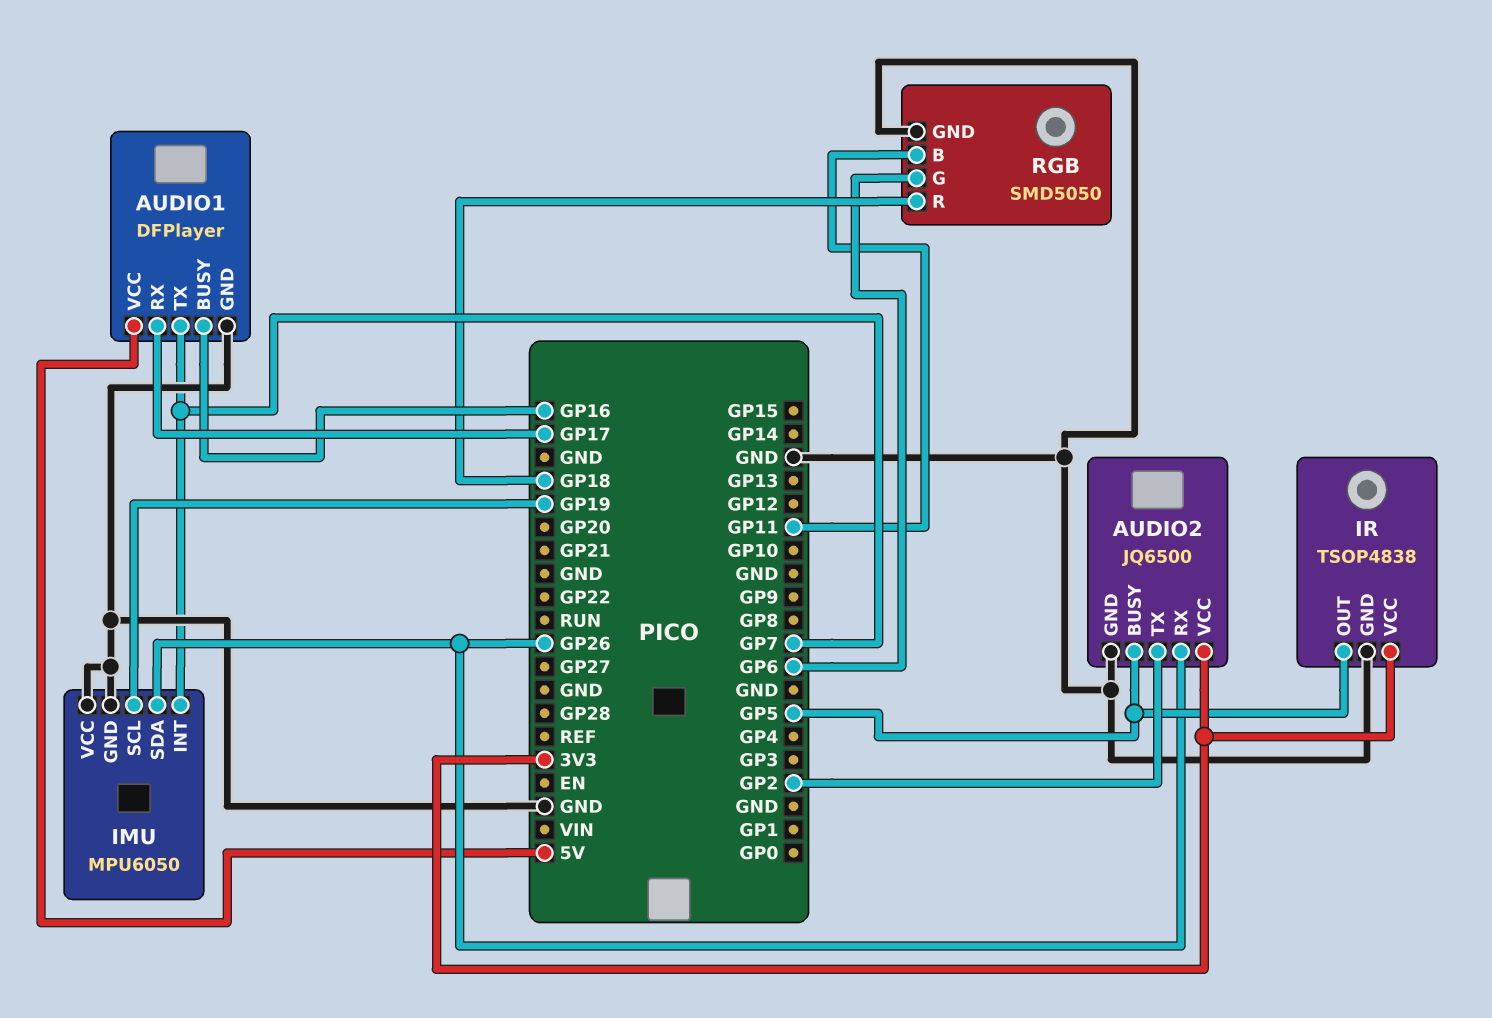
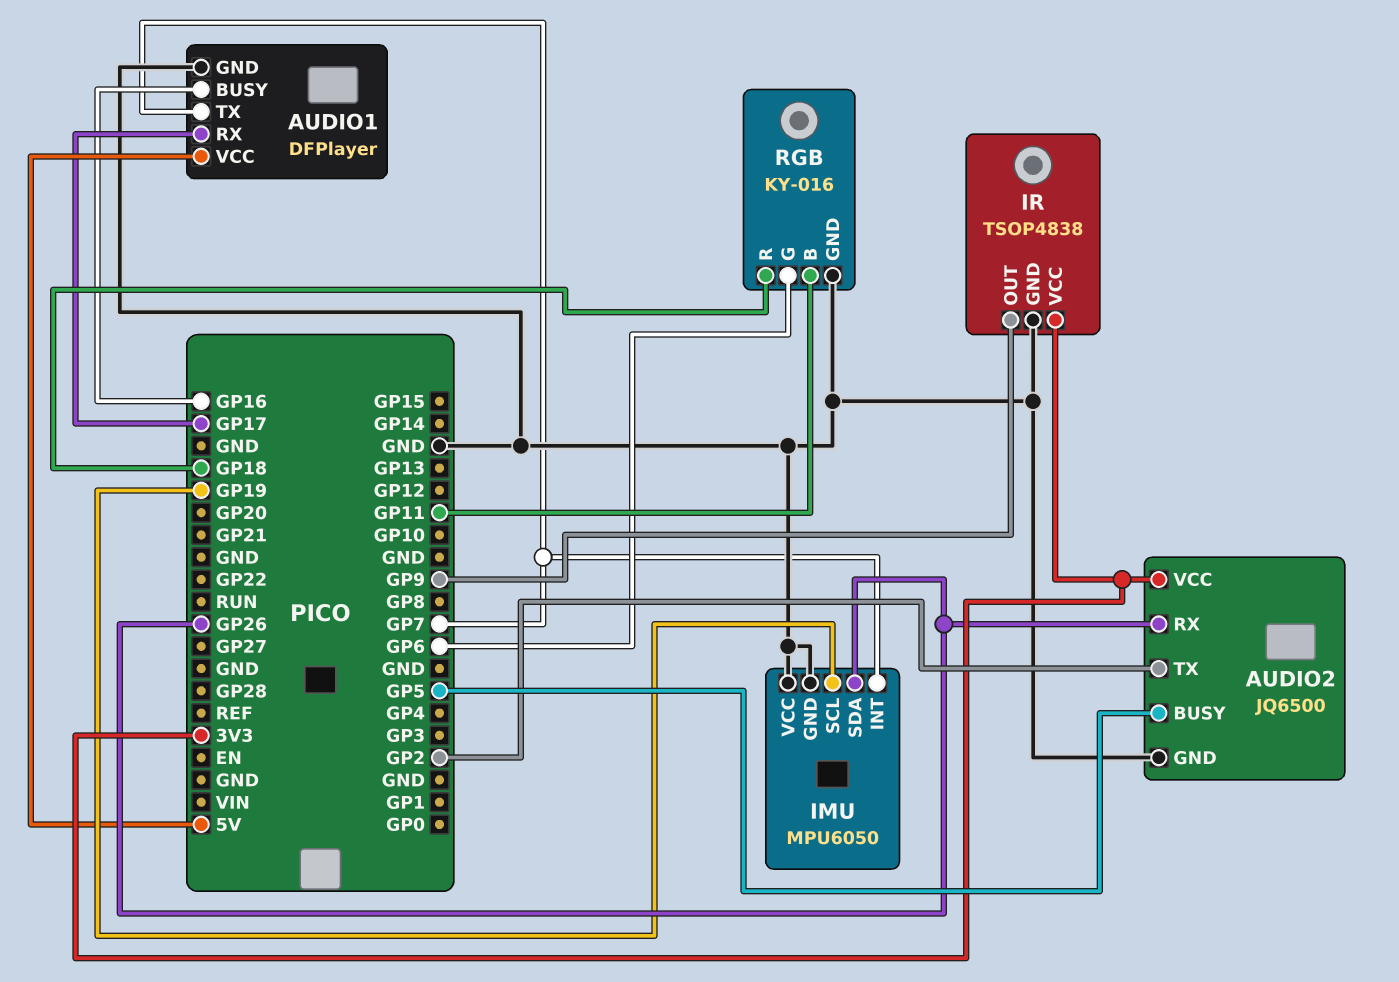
IR pin OUT: GP5 -> GP9
RGB: SMD5050 -> KY-016

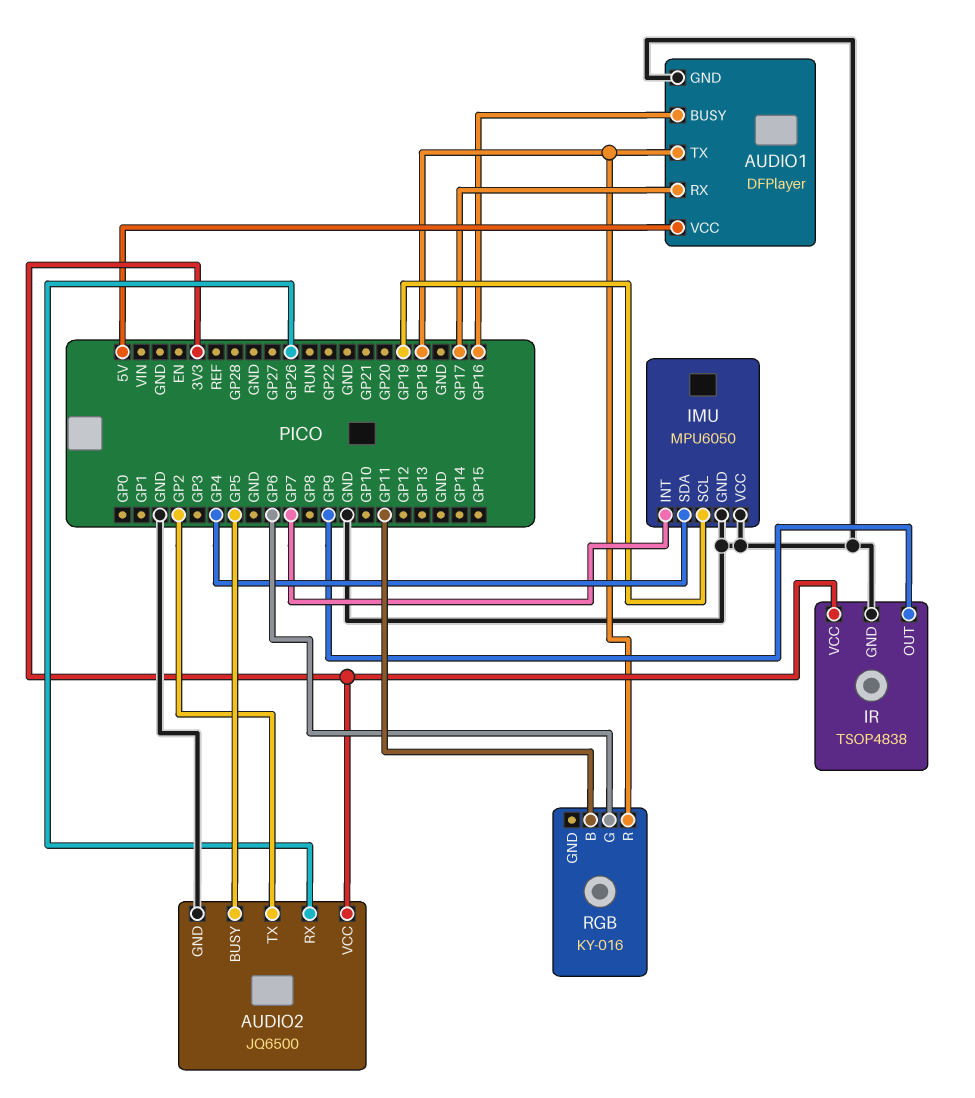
AUDIO1 pin TX: GP7 -> GP18
IMU pin SDA: GP26 -> GP4
RGB pin GND: GND -> none

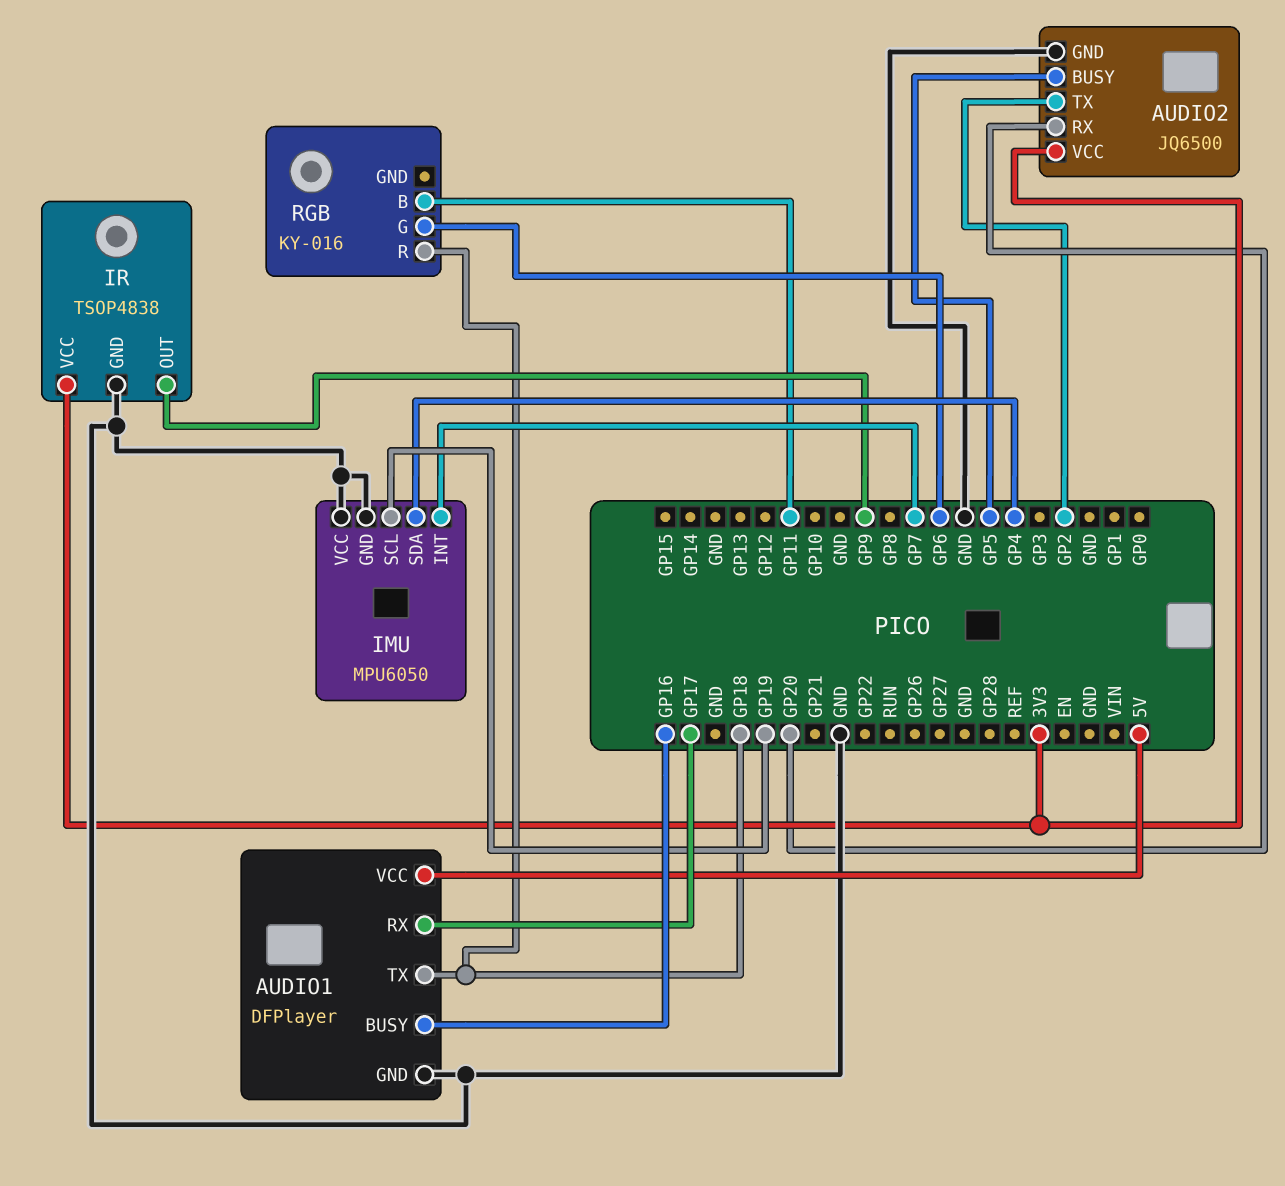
AUDIO2 pin RX: GP26 -> GP20

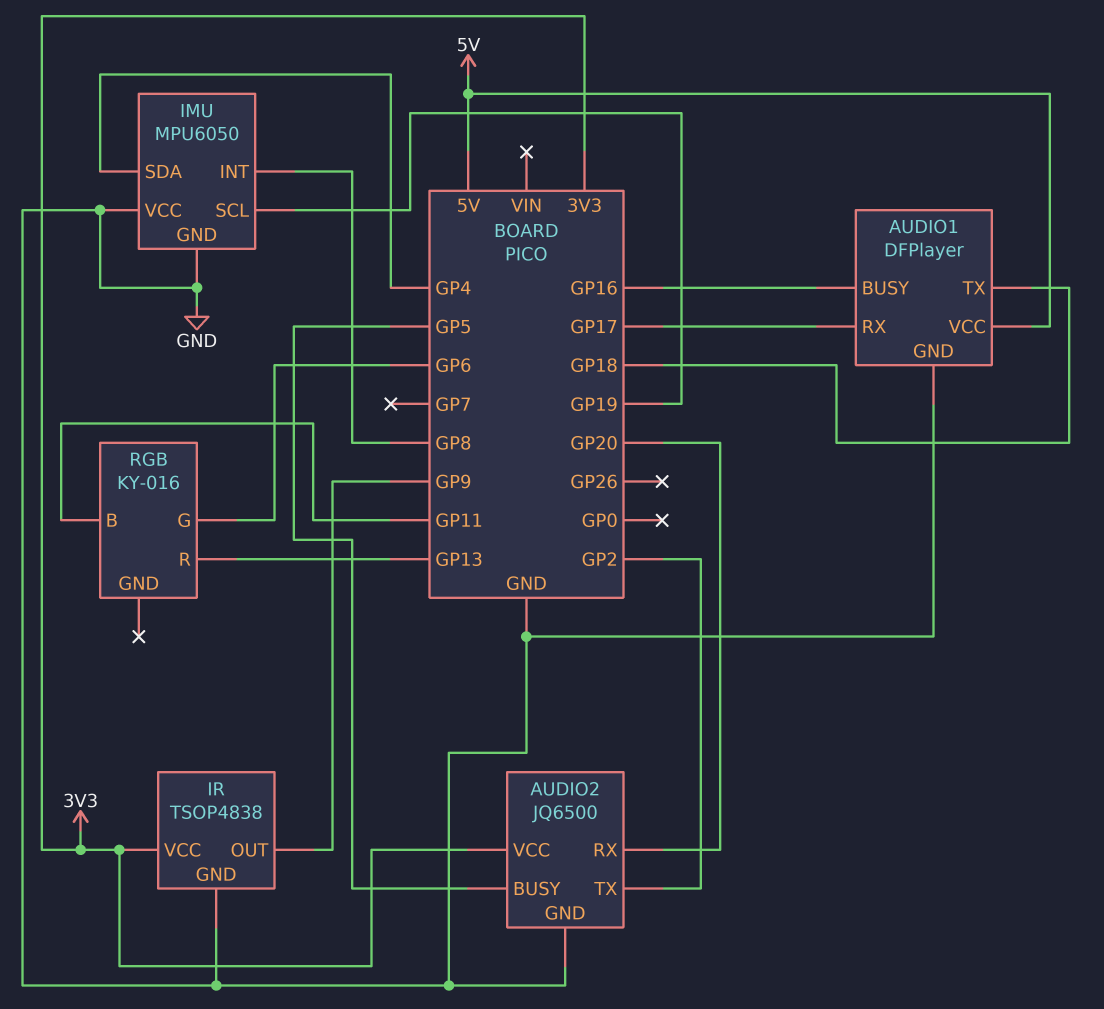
IMU pin INT: GP7 -> GP8
RGB pin R: GP18 -> GP13

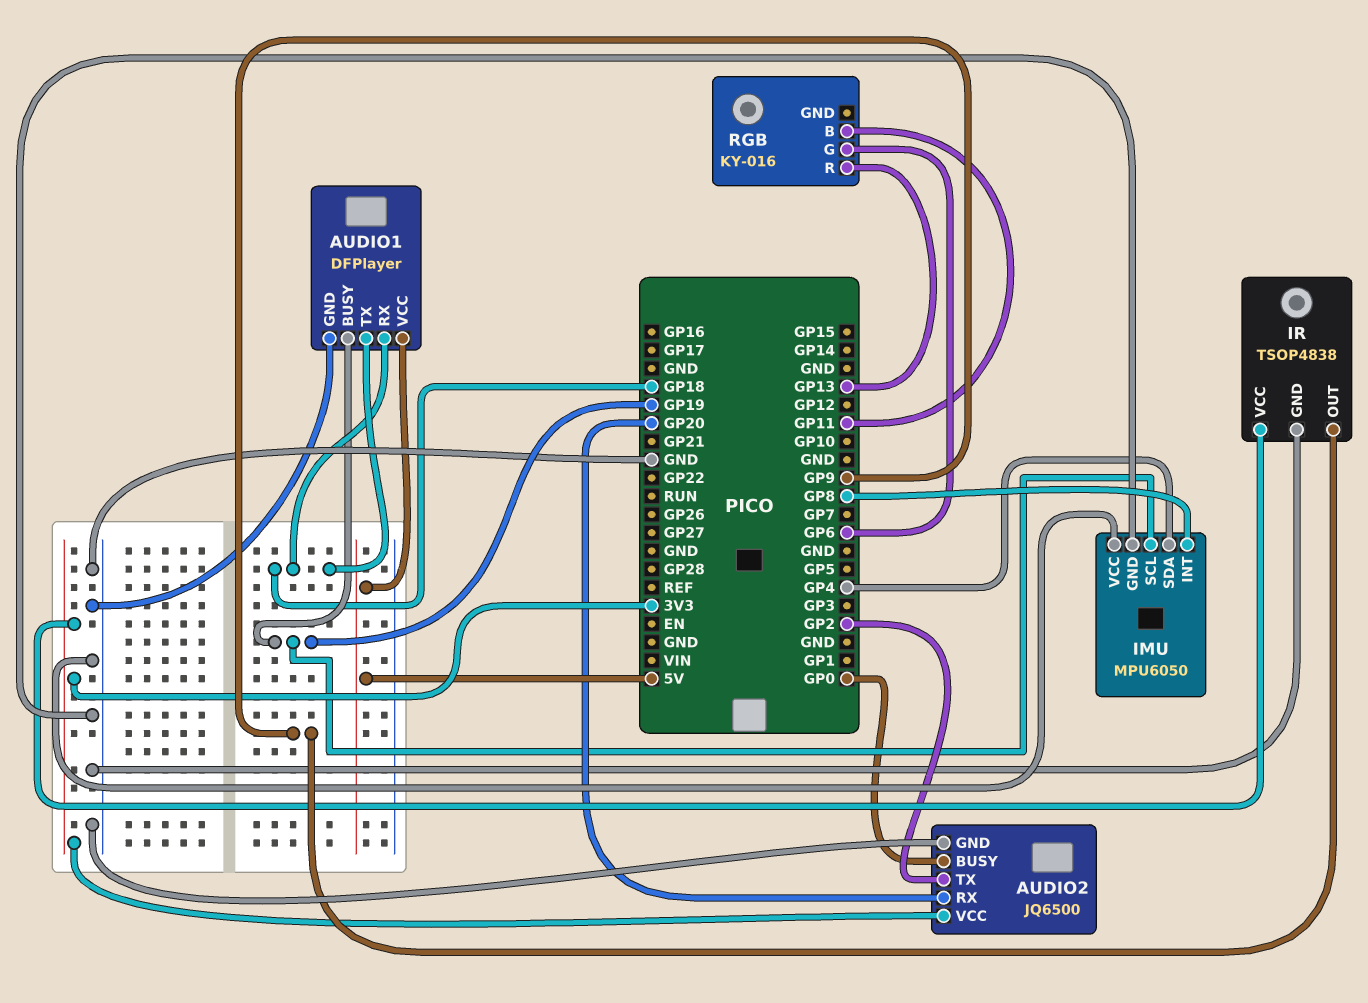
AUDIO1 pin BUSY: GP16 -> GP19
AUDIO1 pin RX: GP17 -> GP18
AUDIO2 pin BUSY: GP5 -> GP0

